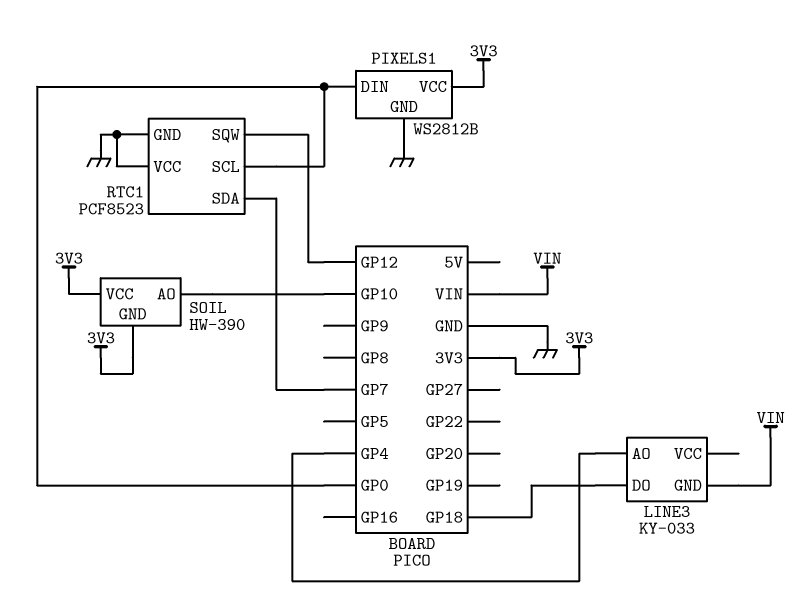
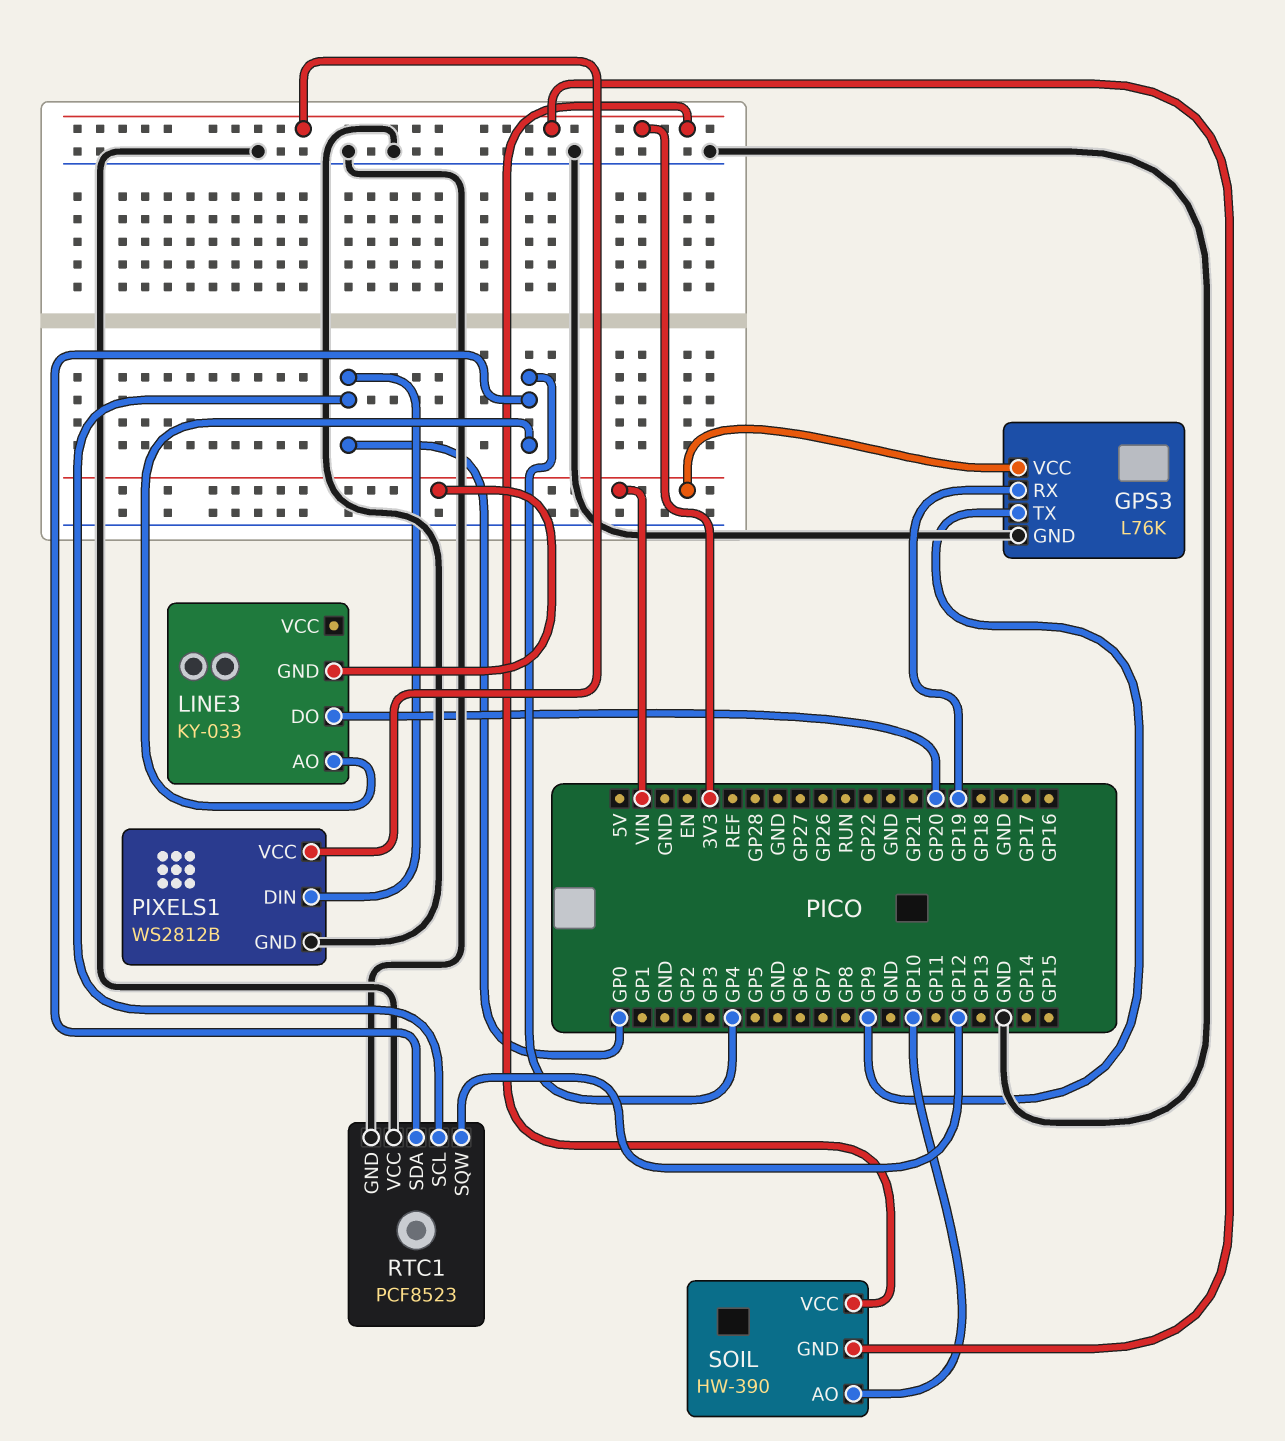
GPS3: none -> L76K
GPS3 pin GND: none -> GND
GPS3 pin RX: none -> GP19
GPS3 pin TX: none -> GP9
GPS3 pin VCC: none -> VIN
LINE3 pin DO: GP18 -> GP20
RTC1 pin SDA: GP7 -> GP4

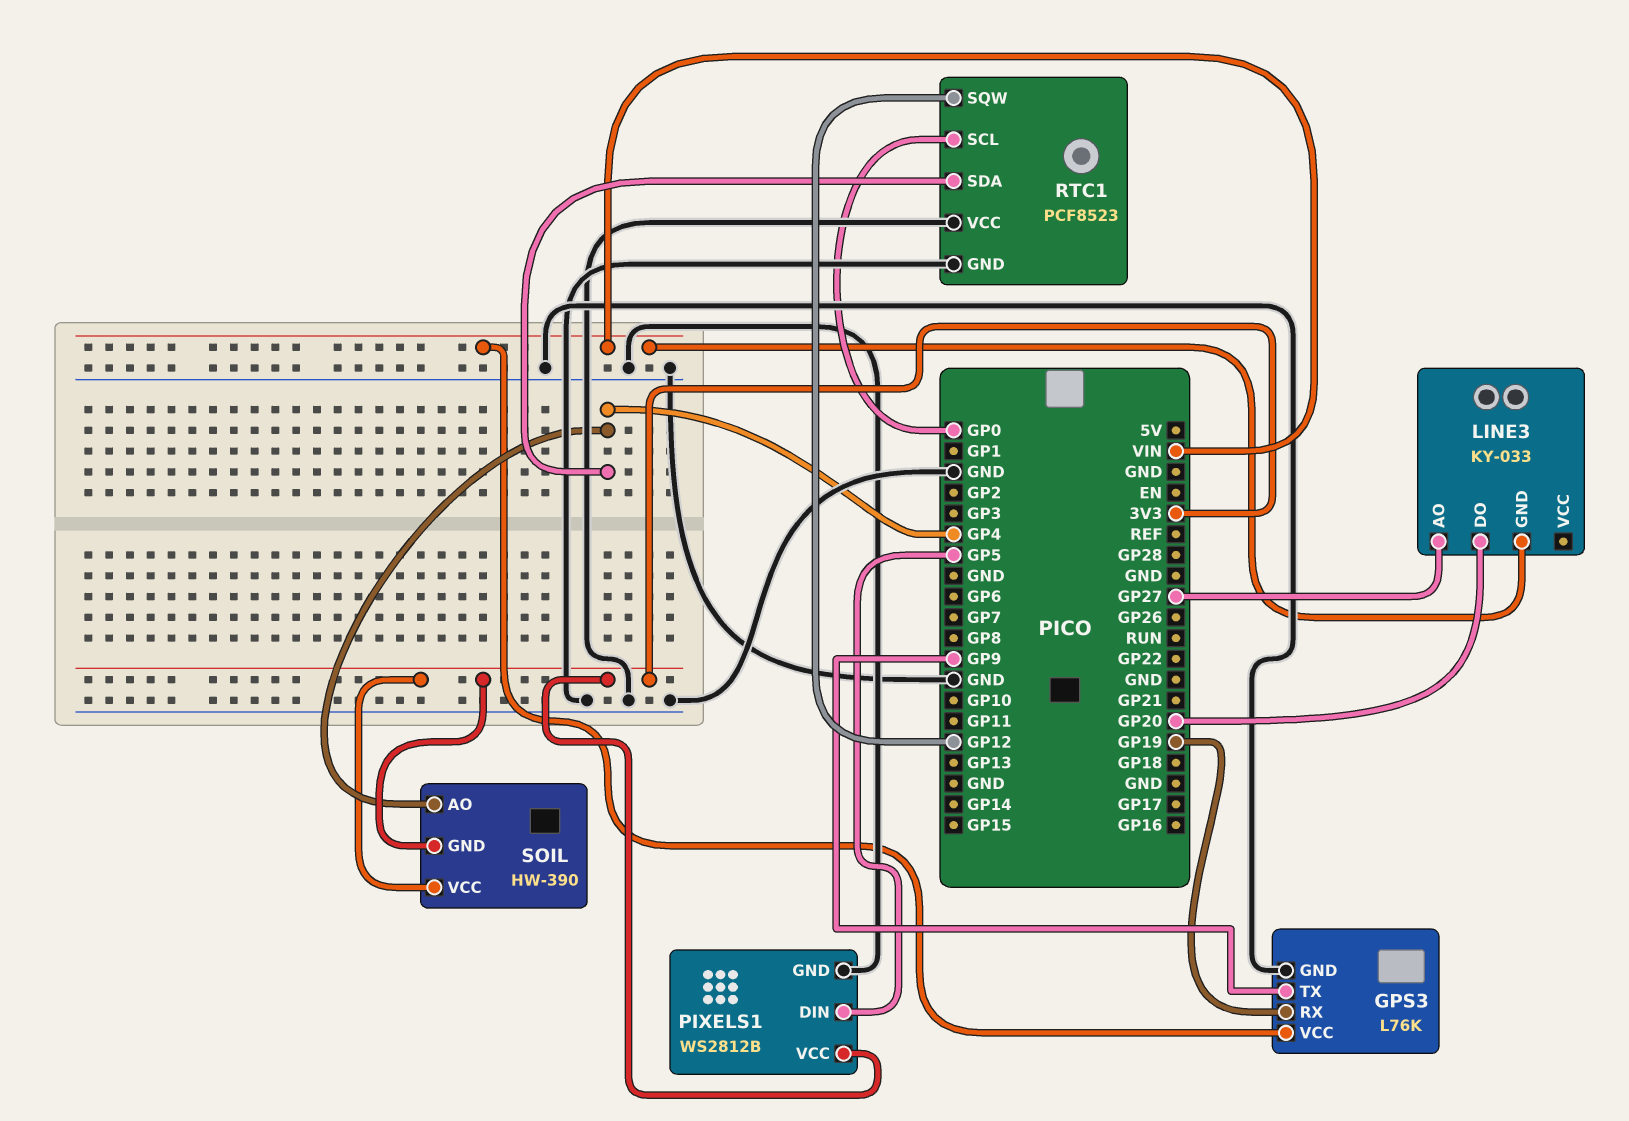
LINE3 pin AO: GP4 -> GP27
PIXELS1 pin DIN: GP0 -> GP5
SOIL pin AO: GP10 -> GP4

